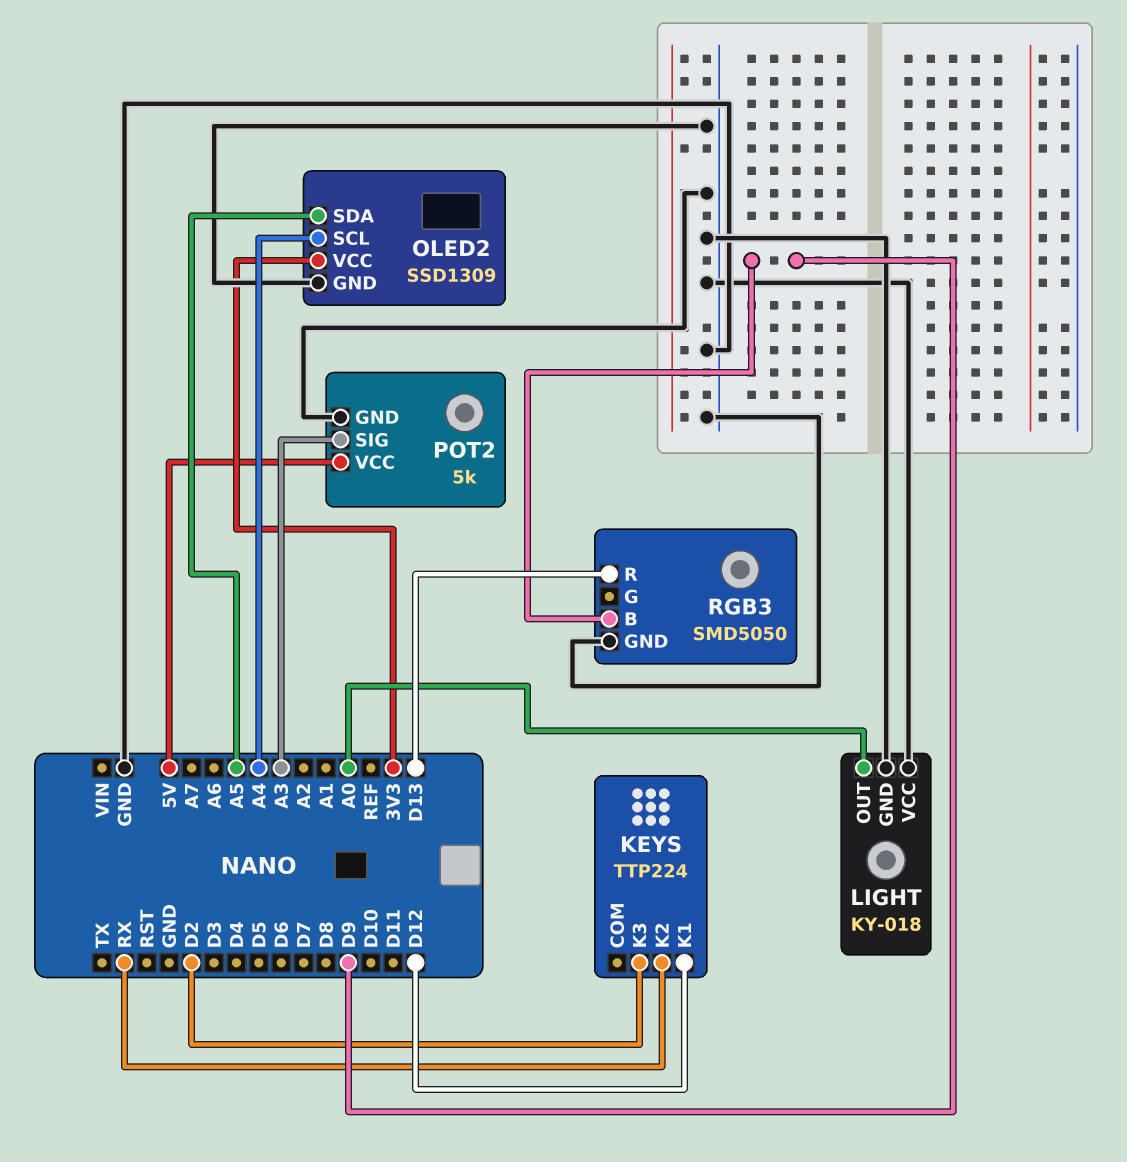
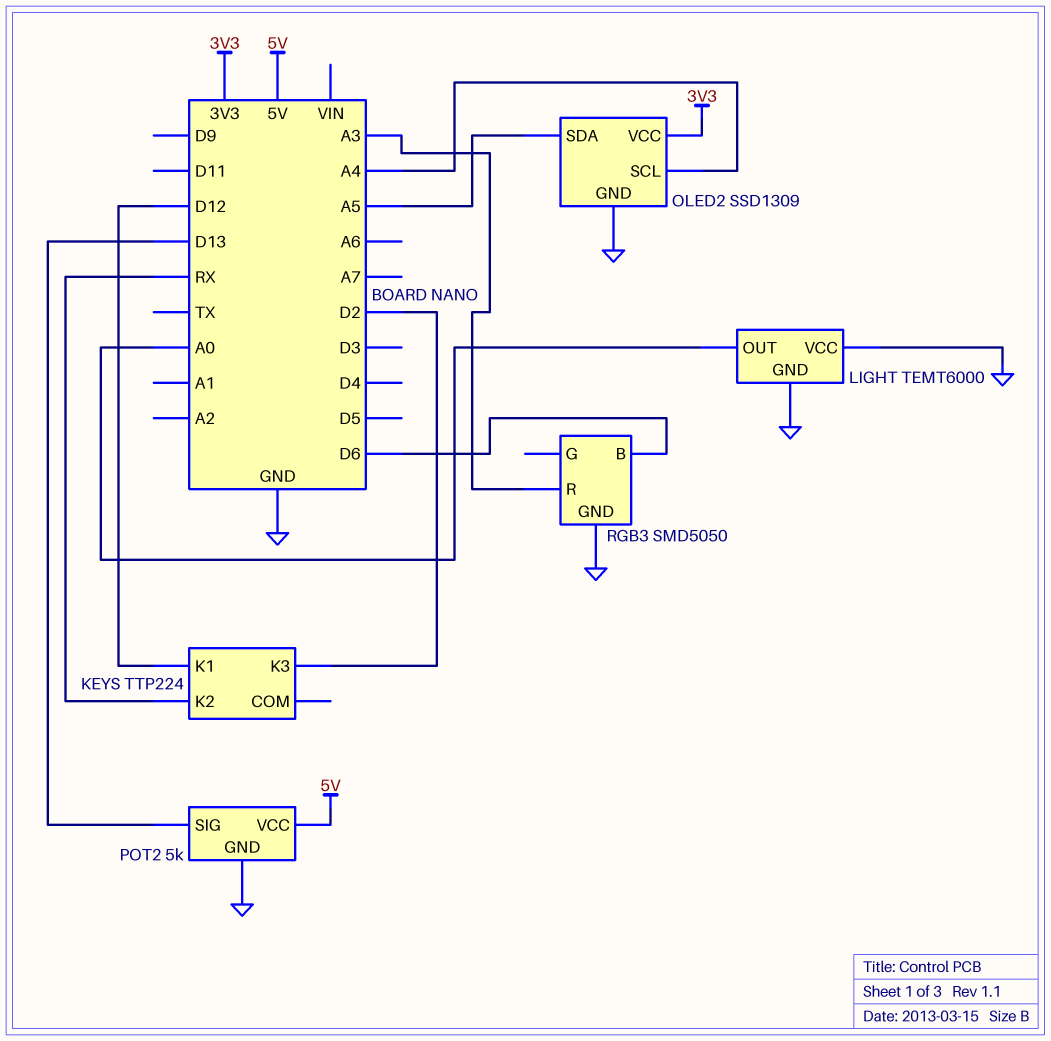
LIGHT: KY-018 -> TEMT6000
POT2 pin SIG: A3 -> D13
RGB3 pin B: D9 -> D6
RGB3 pin R: D13 -> A3

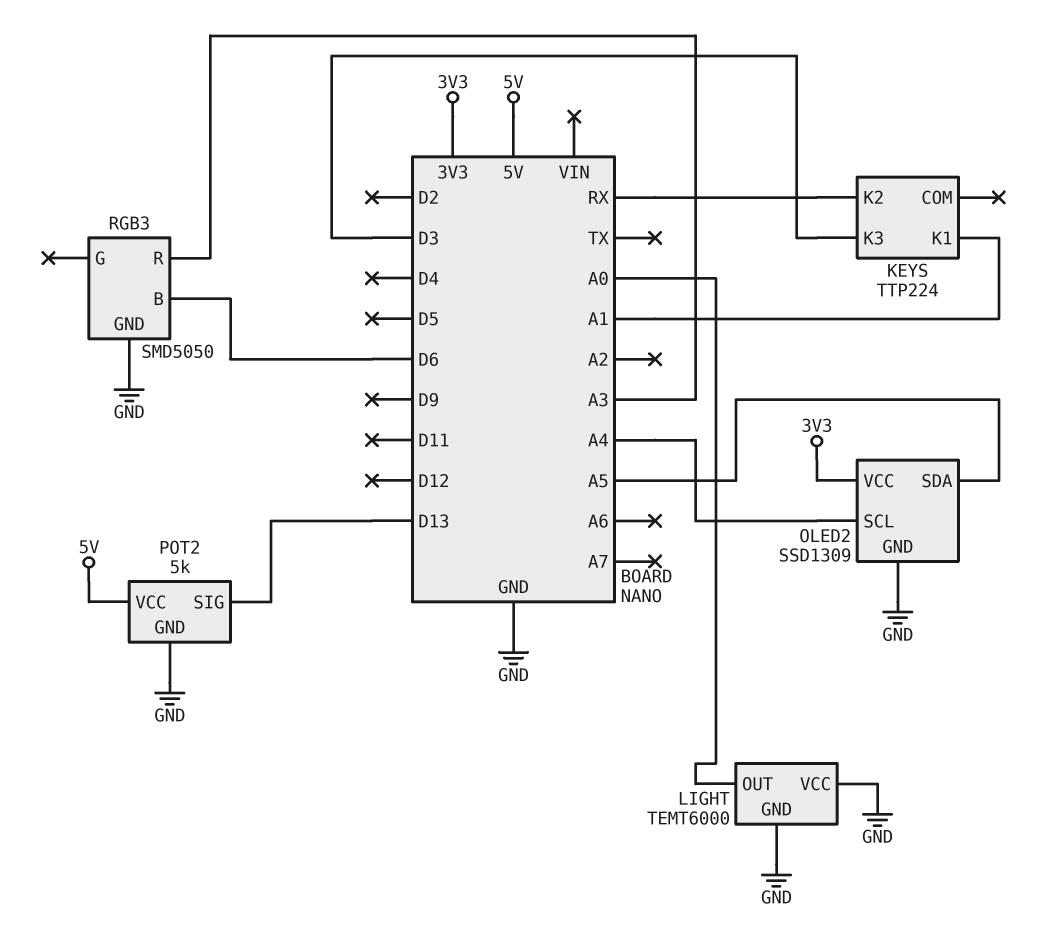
KEYS pin K1: D12 -> A1
KEYS pin K3: D2 -> D3

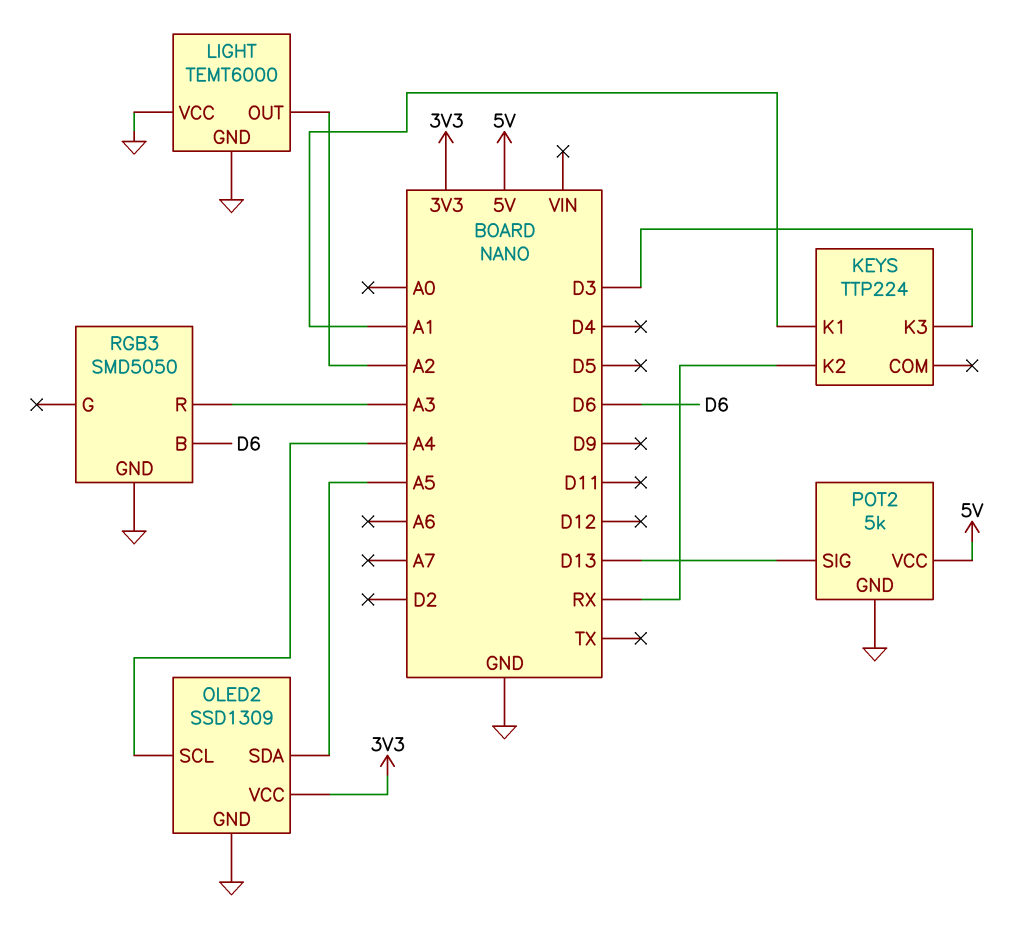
LIGHT pin OUT: A0 -> A2

